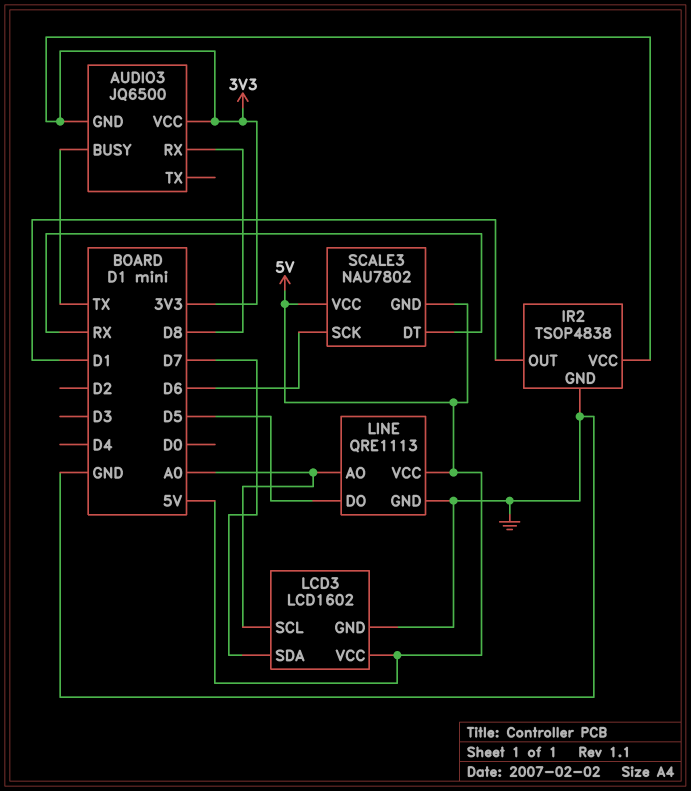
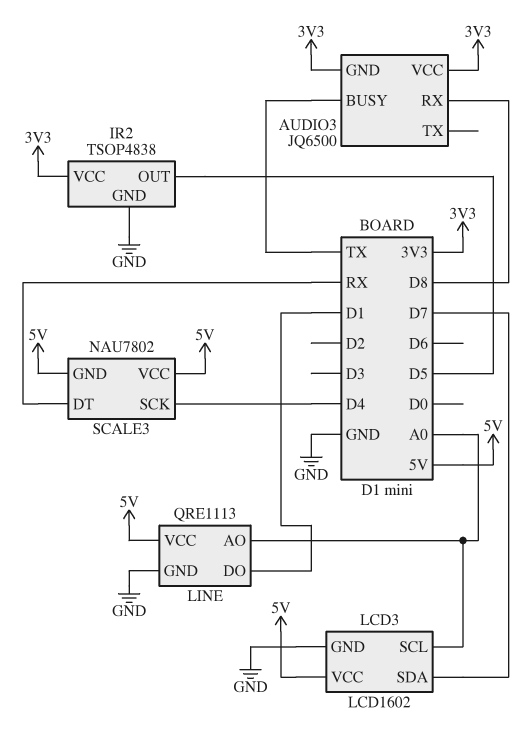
IR2 pin OUT: D1 -> D5
LINE pin DO: D5 -> D1
SCALE3 pin SCK: D6 -> D4

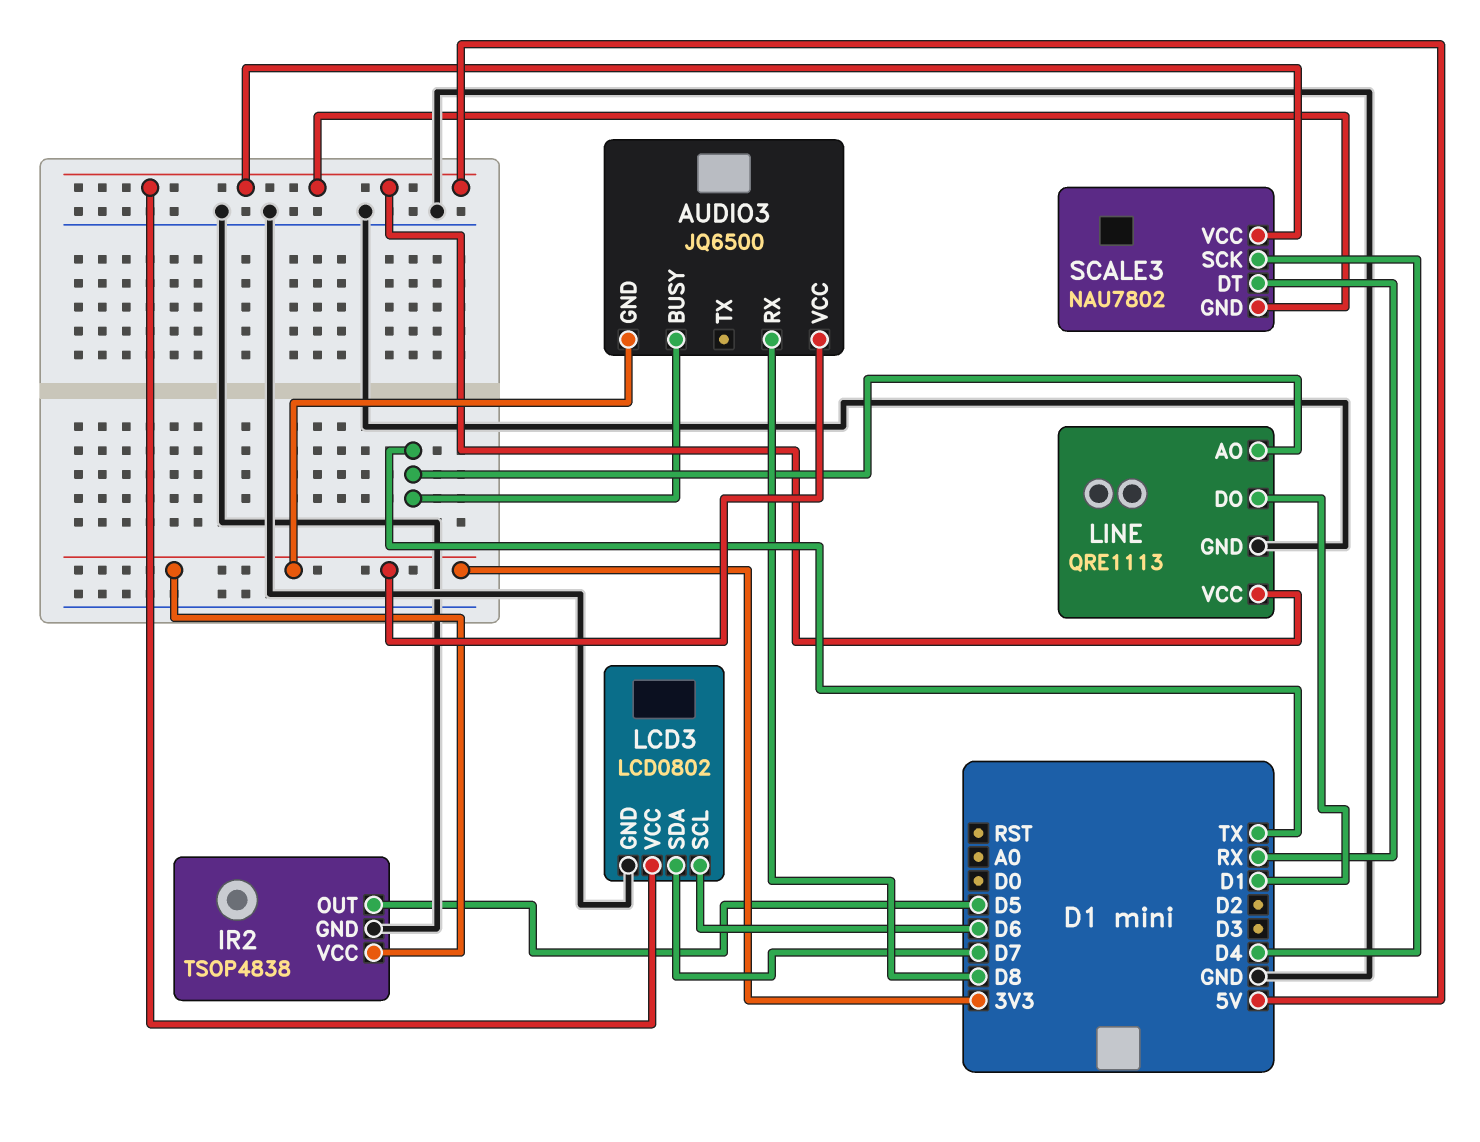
LCD3: LCD1602 -> LCD0802
LCD3 pin SCL: A0 -> D6
LINE pin AO: A0 -> TX

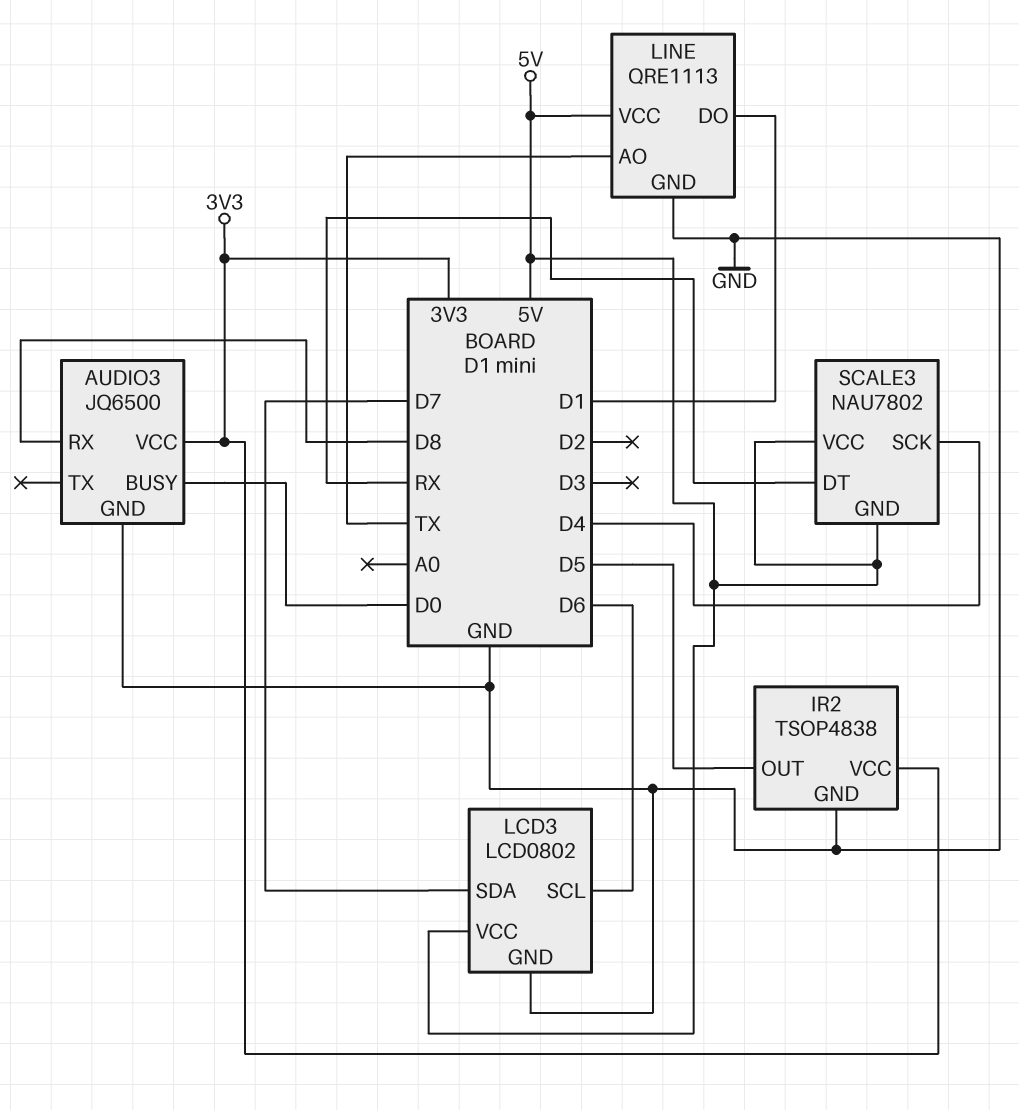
AUDIO3 pin BUSY: TX -> D0
AUDIO3 pin GND: 3V3 -> GND

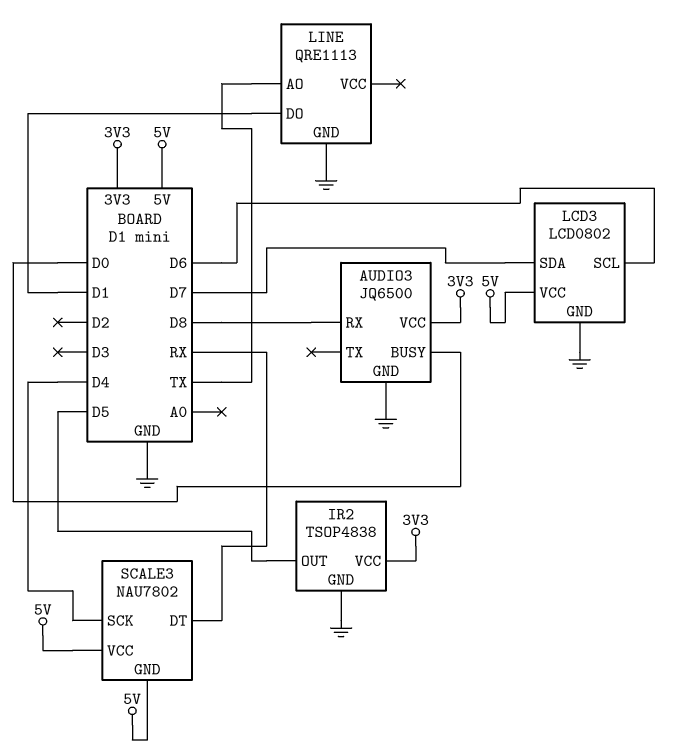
LINE pin VCC: 5V -> none

